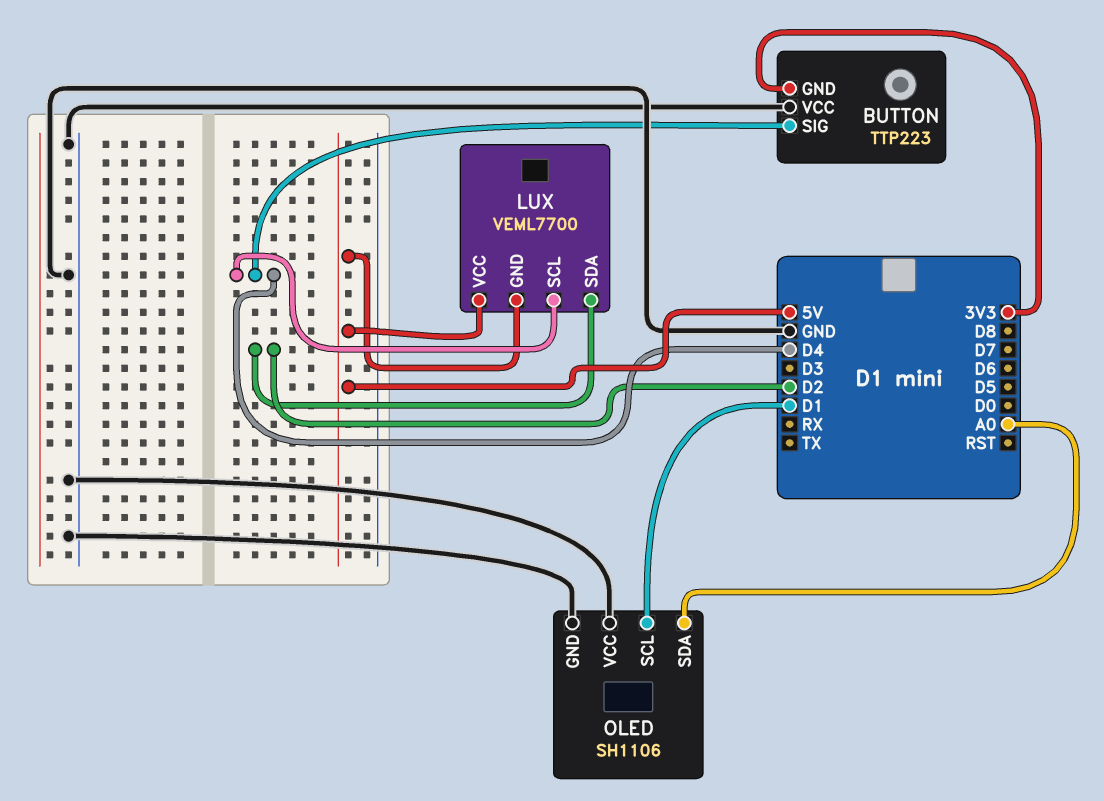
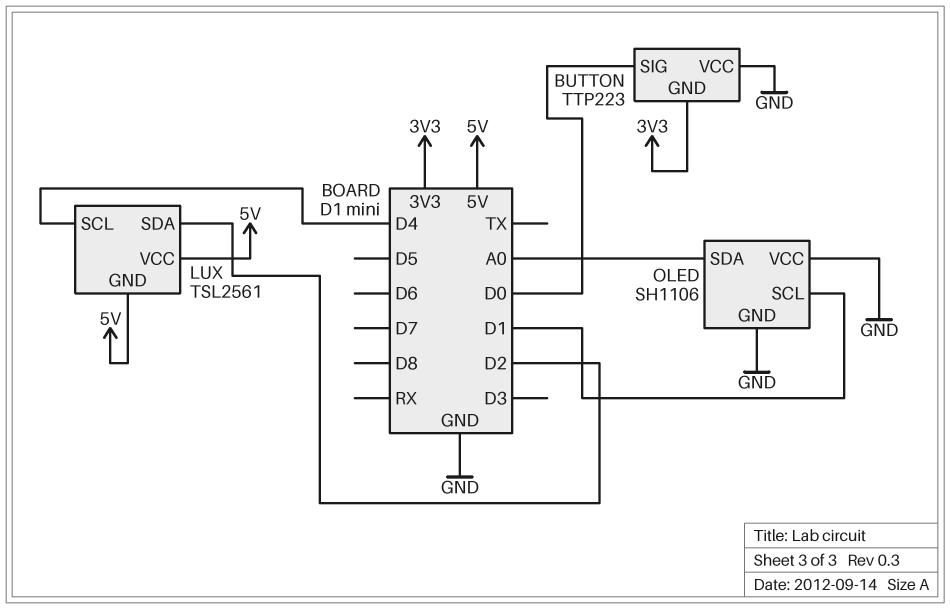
BUTTON pin SIG: D4 -> D0
LUX: VEML7700 -> TSL2561

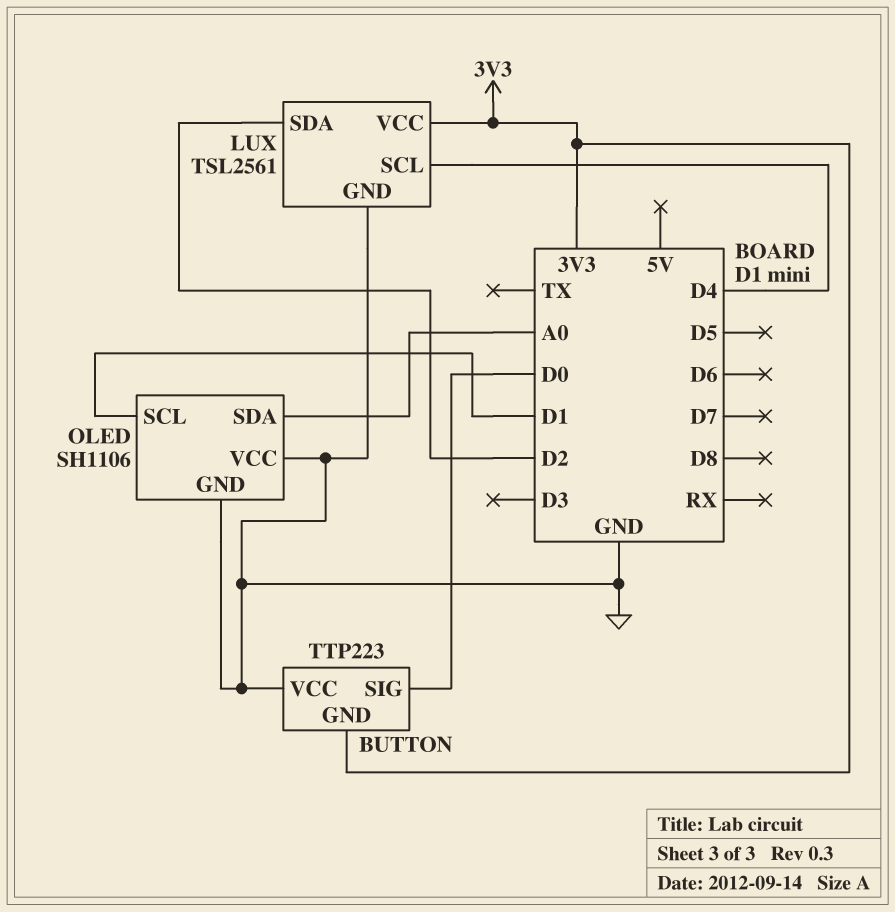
LUX pin GND: 5V -> GND
LUX pin VCC: 5V -> 3V3

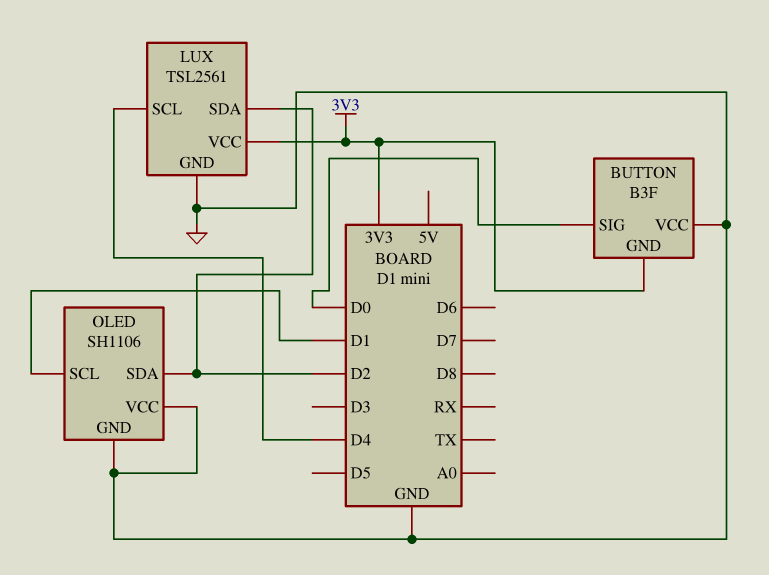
BUTTON: TTP223 -> B3F
OLED pin SDA: A0 -> D2

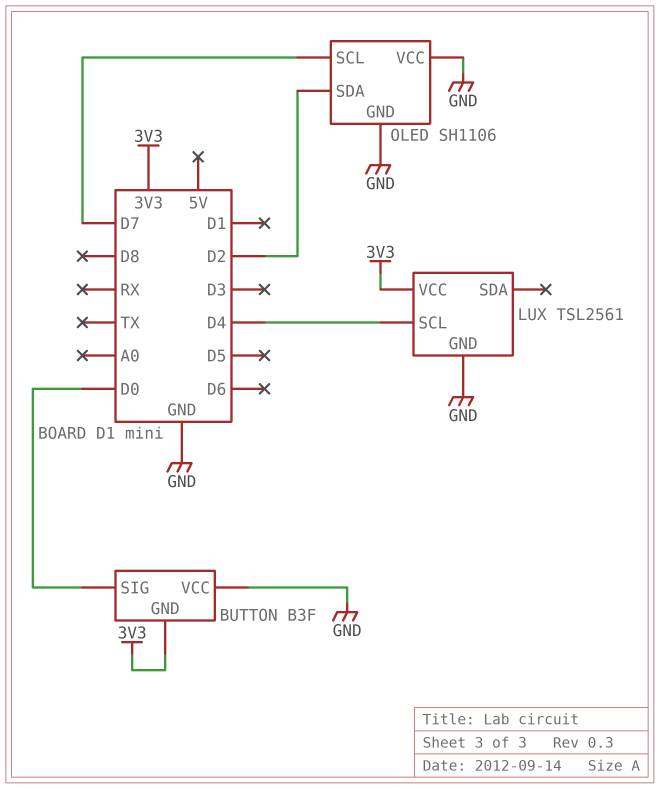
LUX pin SDA: D2 -> none
OLED pin SCL: D1 -> D7

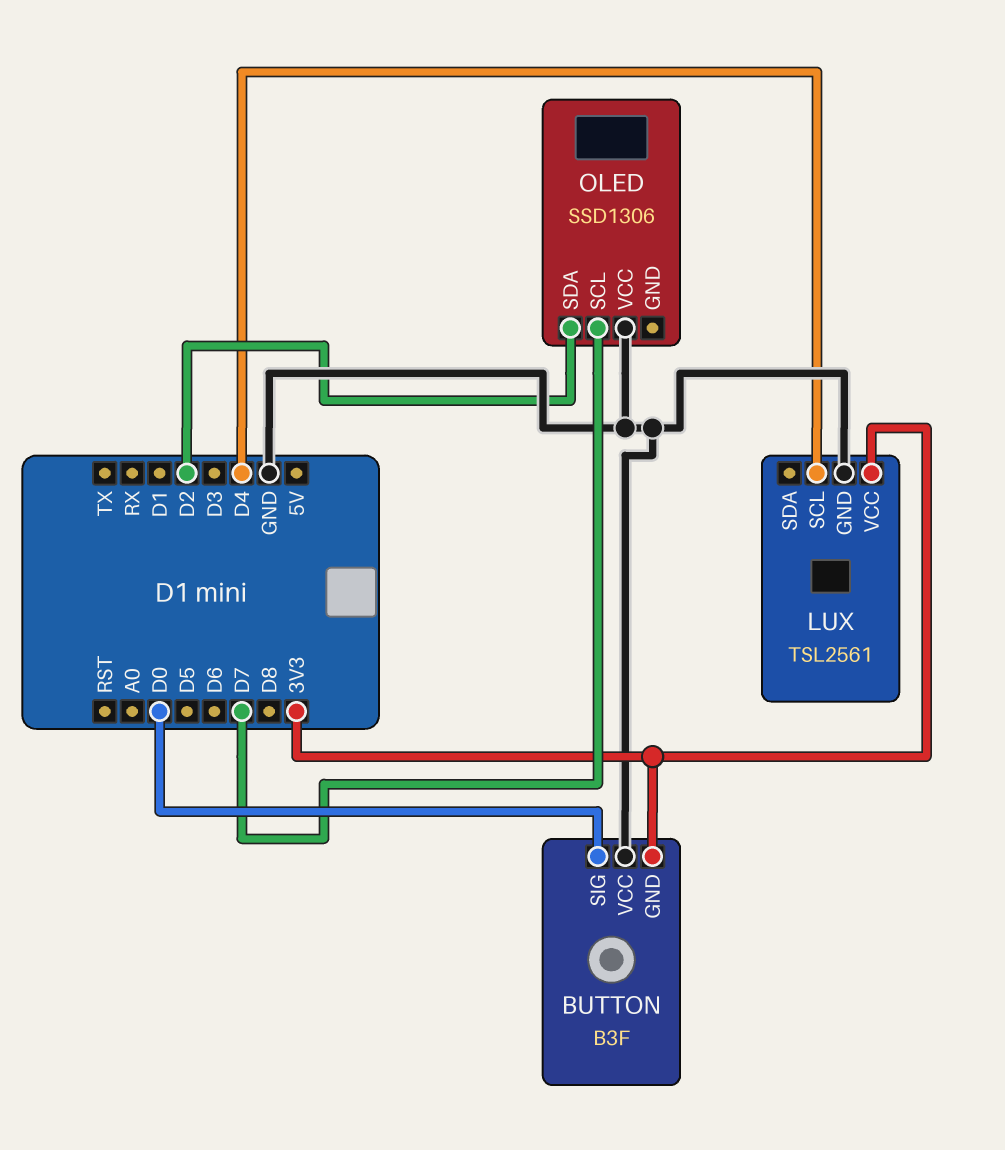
OLED: SH1106 -> SSD1306
OLED pin GND: GND -> none

